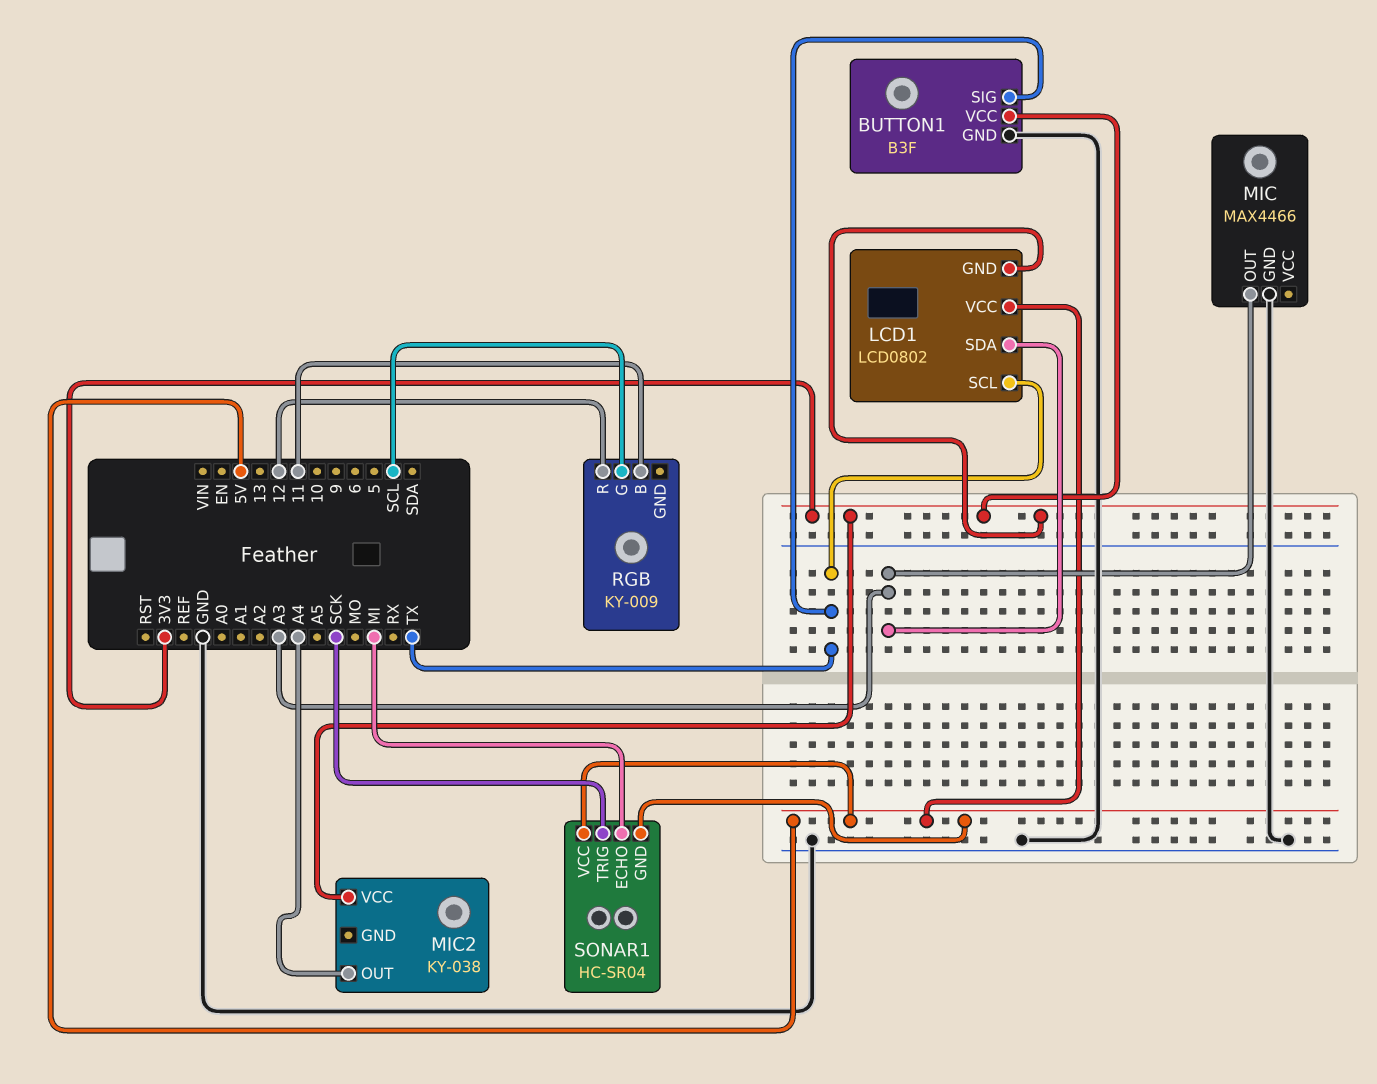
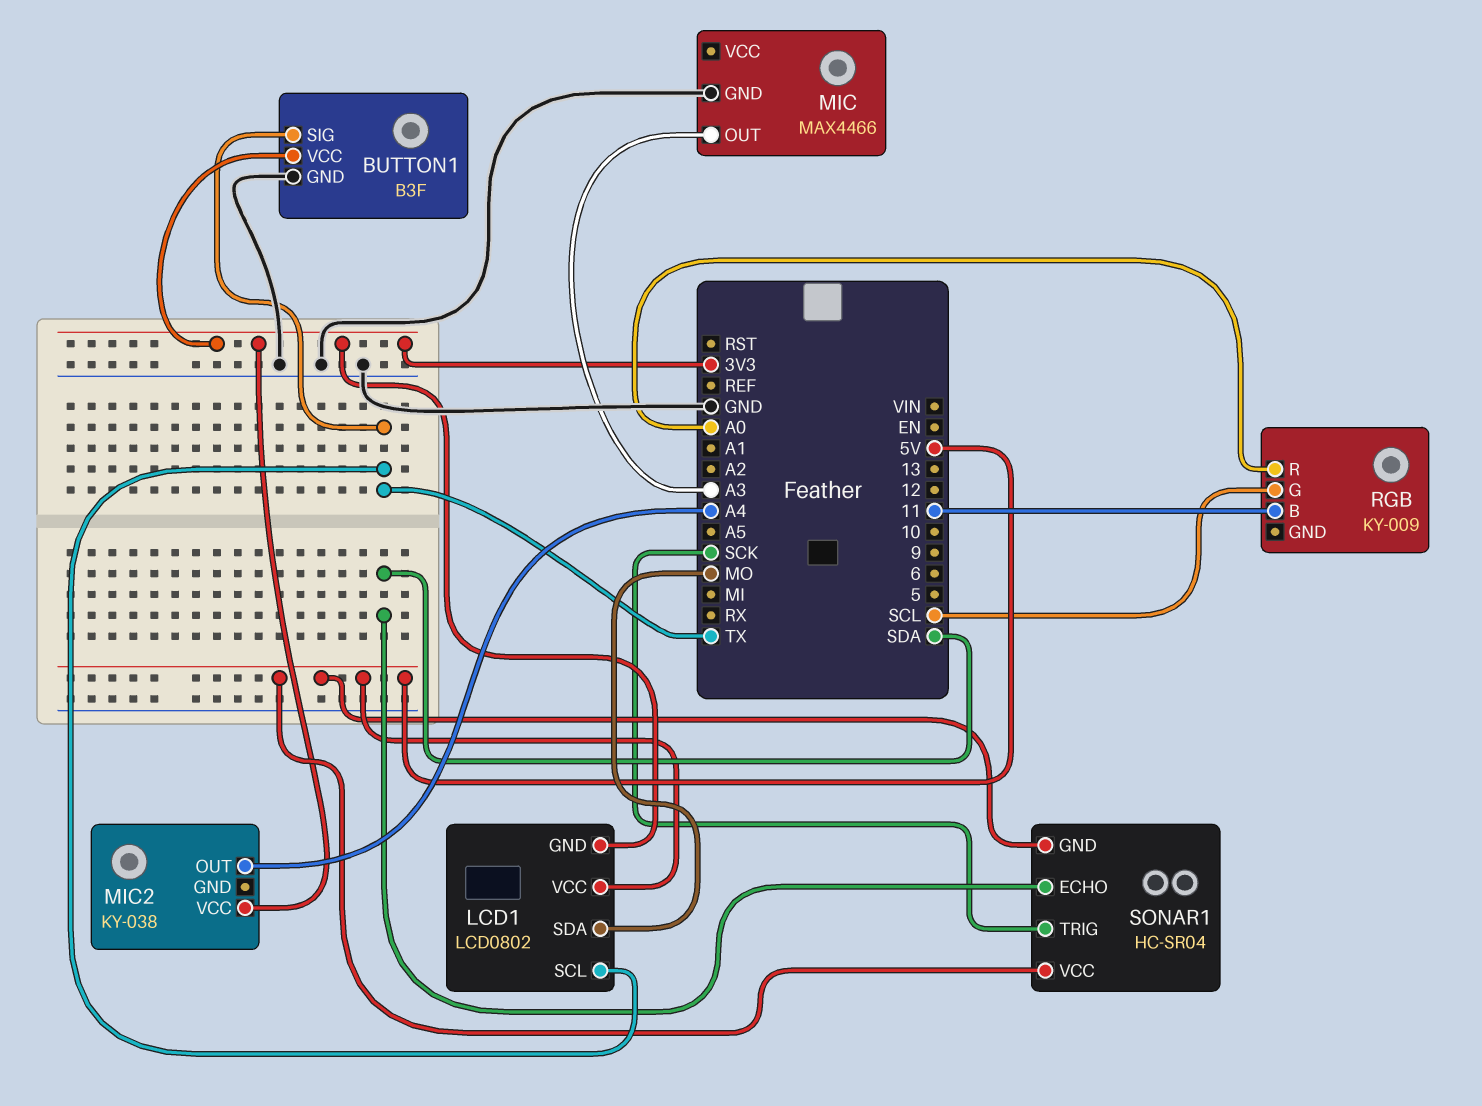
LCD1 pin SDA: A3 -> MO
RGB pin R: 12 -> A0
SONAR1 pin ECHO: MI -> SDA

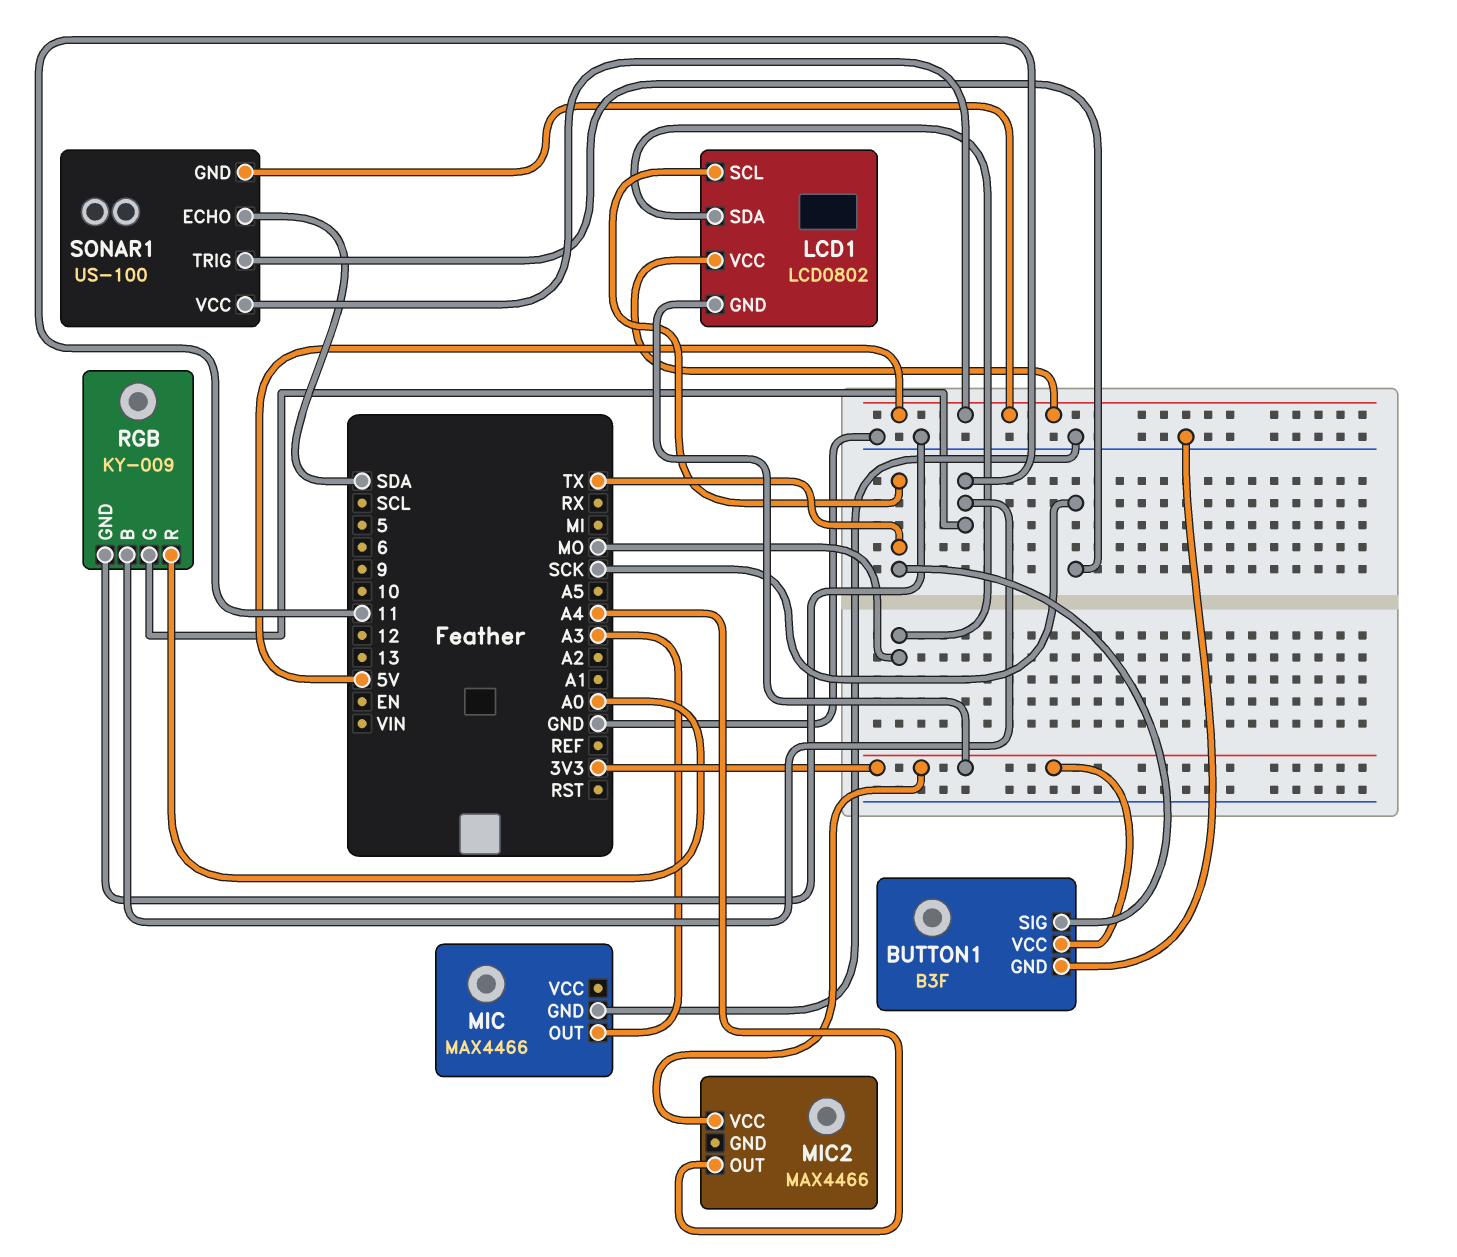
MIC2: KY-038 -> MAX4466
RGB pin G: SCL -> 11
RGB pin GND: none -> GND
SONAR1: HC-SR04 -> US-100

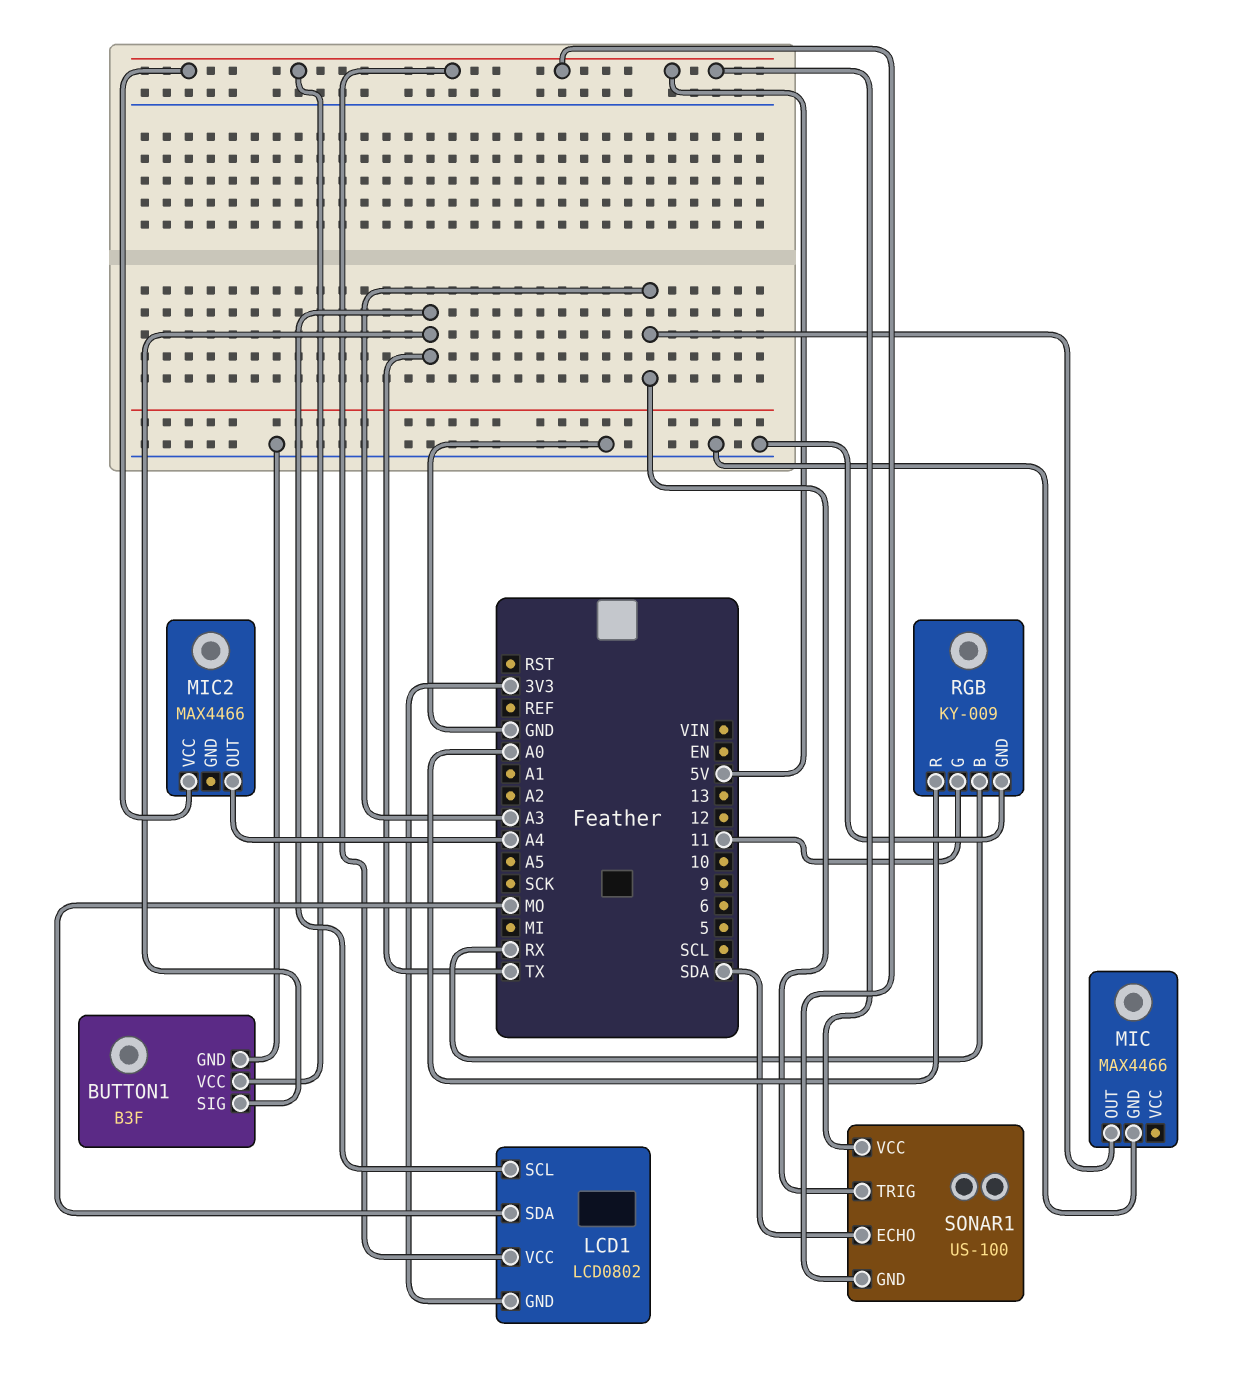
BUTTON1 pin VCC: 3V3 -> 5V
MIC2 pin VCC: 3V3 -> 5V
RGB pin B: 11 -> RX
SONAR1 pin TRIG: SCK -> A3

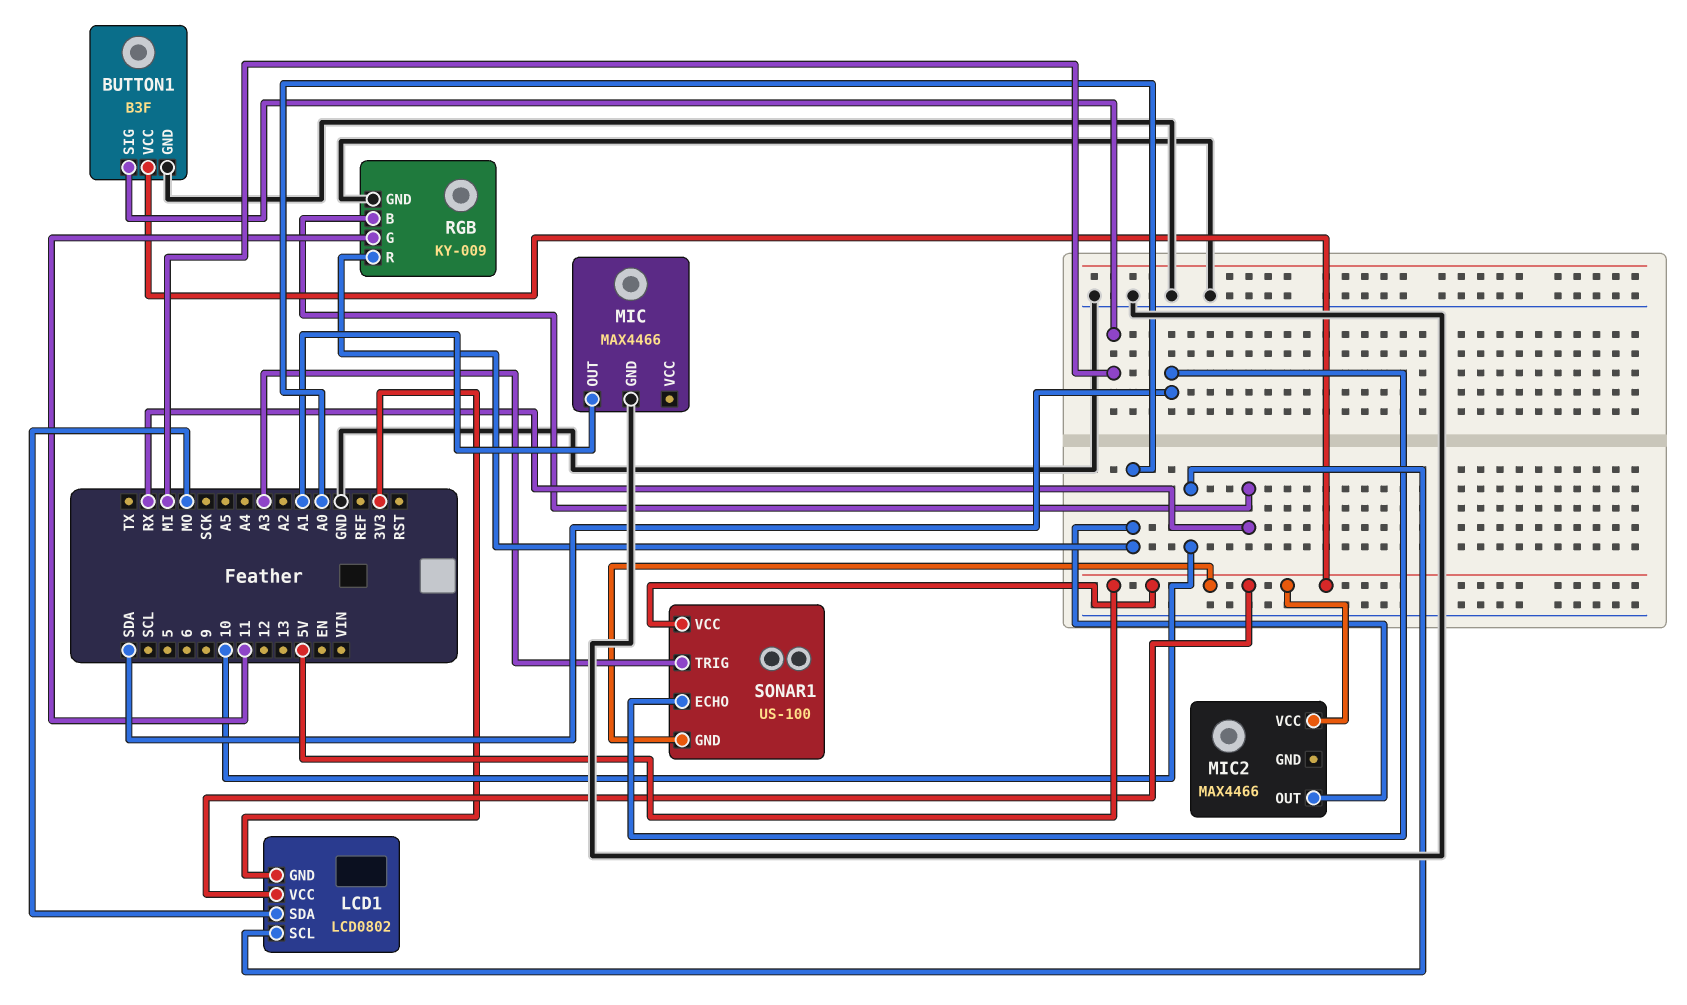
BUTTON1 pin SIG: TX -> MI
LCD1 pin SCL: TX -> 10
MIC pin OUT: A3 -> A1
MIC2 pin OUT: A4 -> A0

